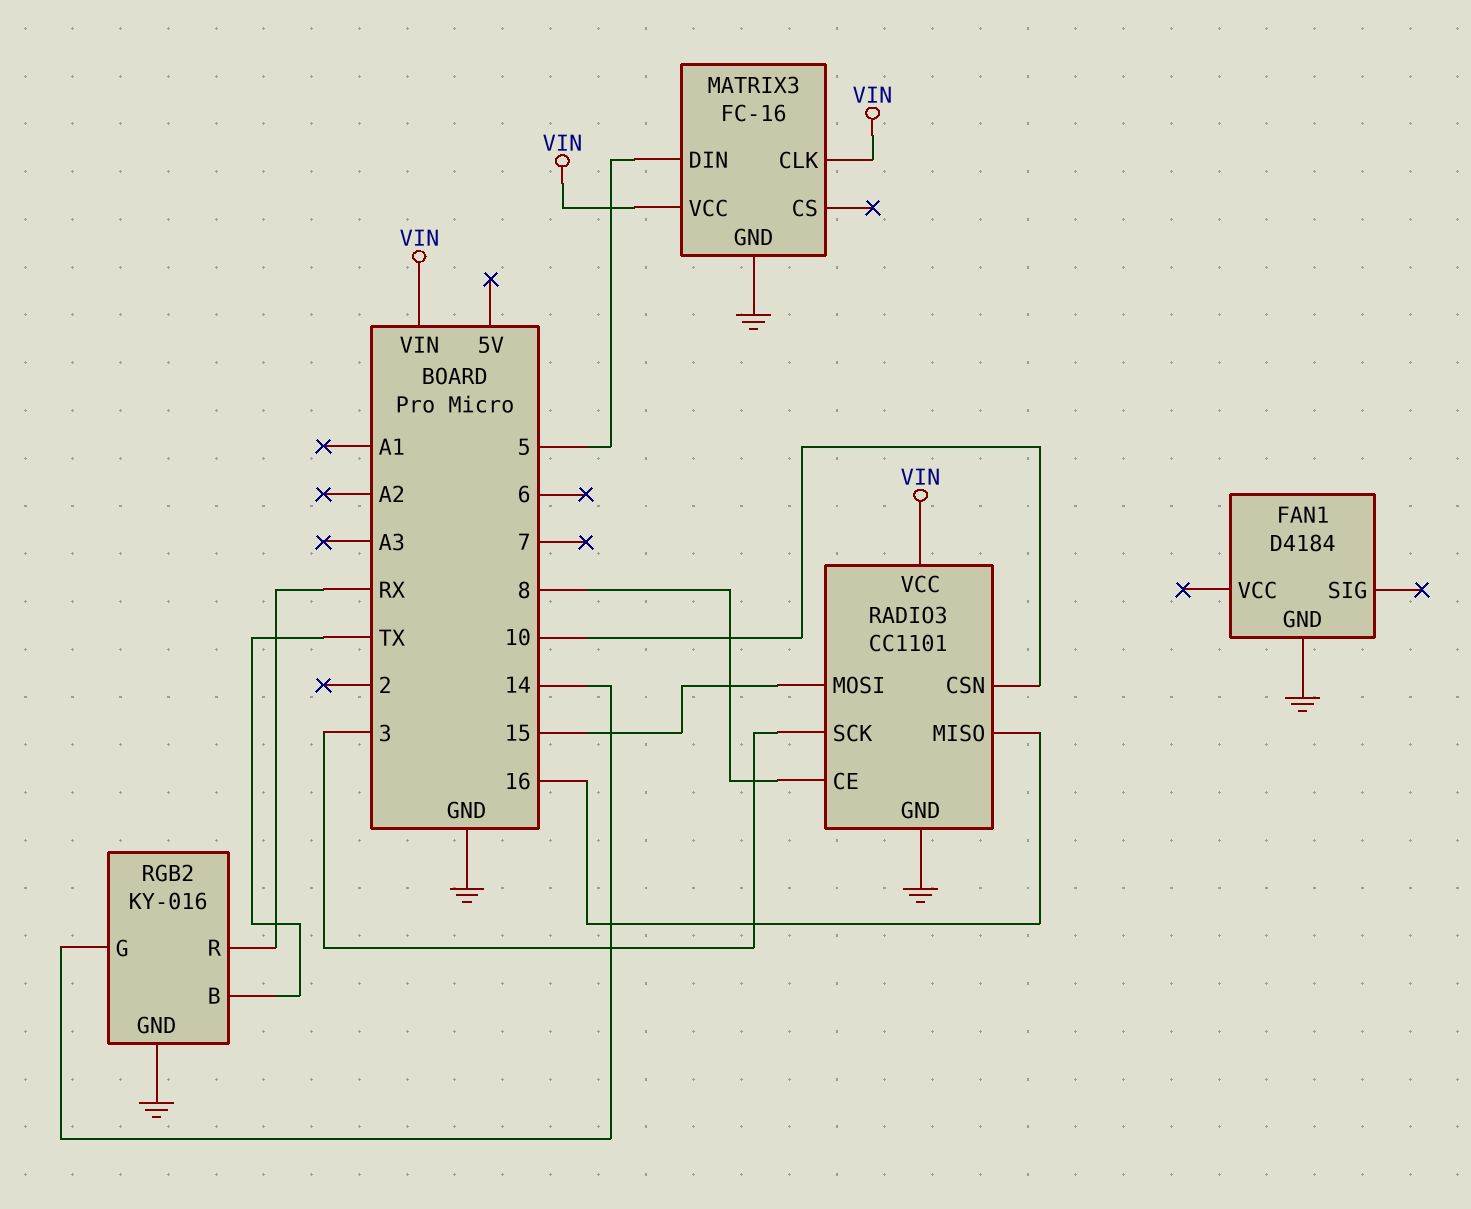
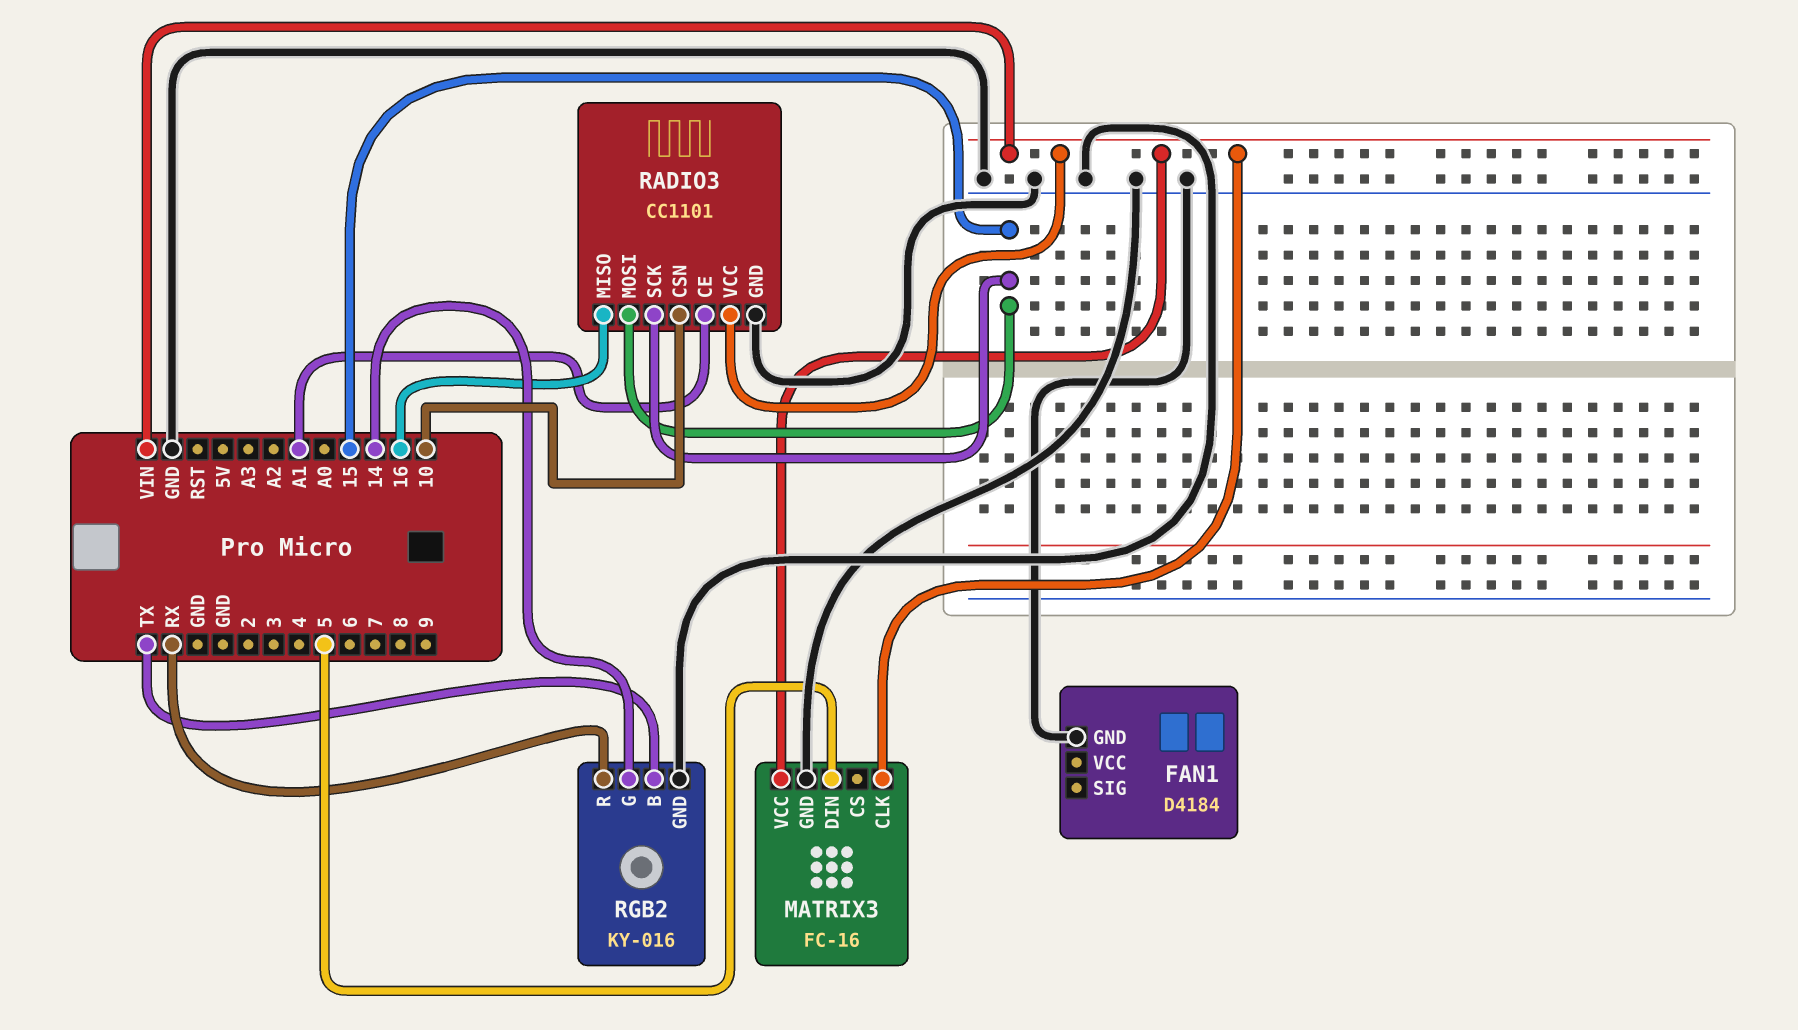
RADIO3 pin CE: 8 -> A1
RADIO3 pin SCK: 3 -> 15

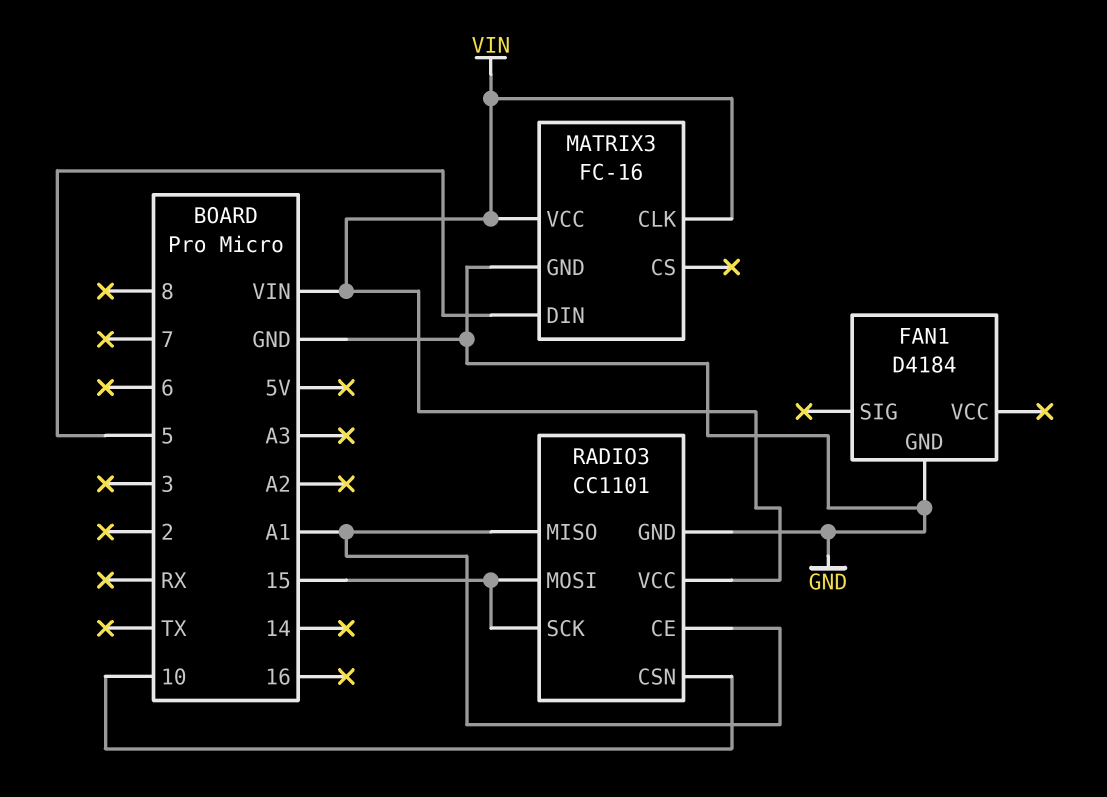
RADIO3 pin MISO: 16 -> A1
RGB2: KY-016 -> none
RGB2 pin B: TX -> none
RGB2 pin G: 14 -> none
RGB2 pin GND: GND -> none
RGB2 pin R: RX -> none

